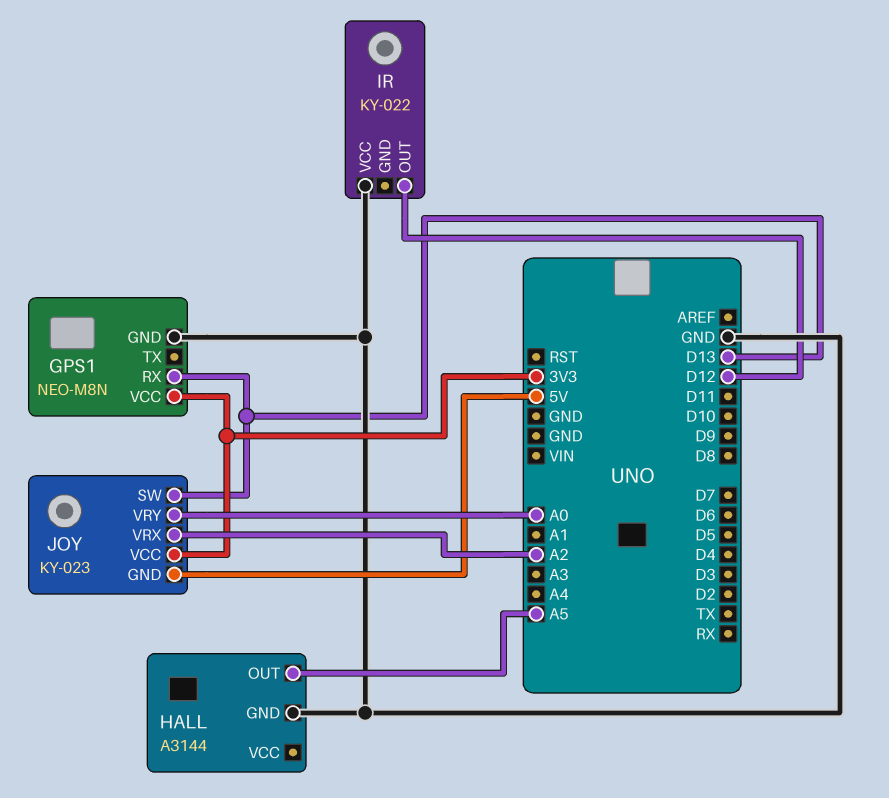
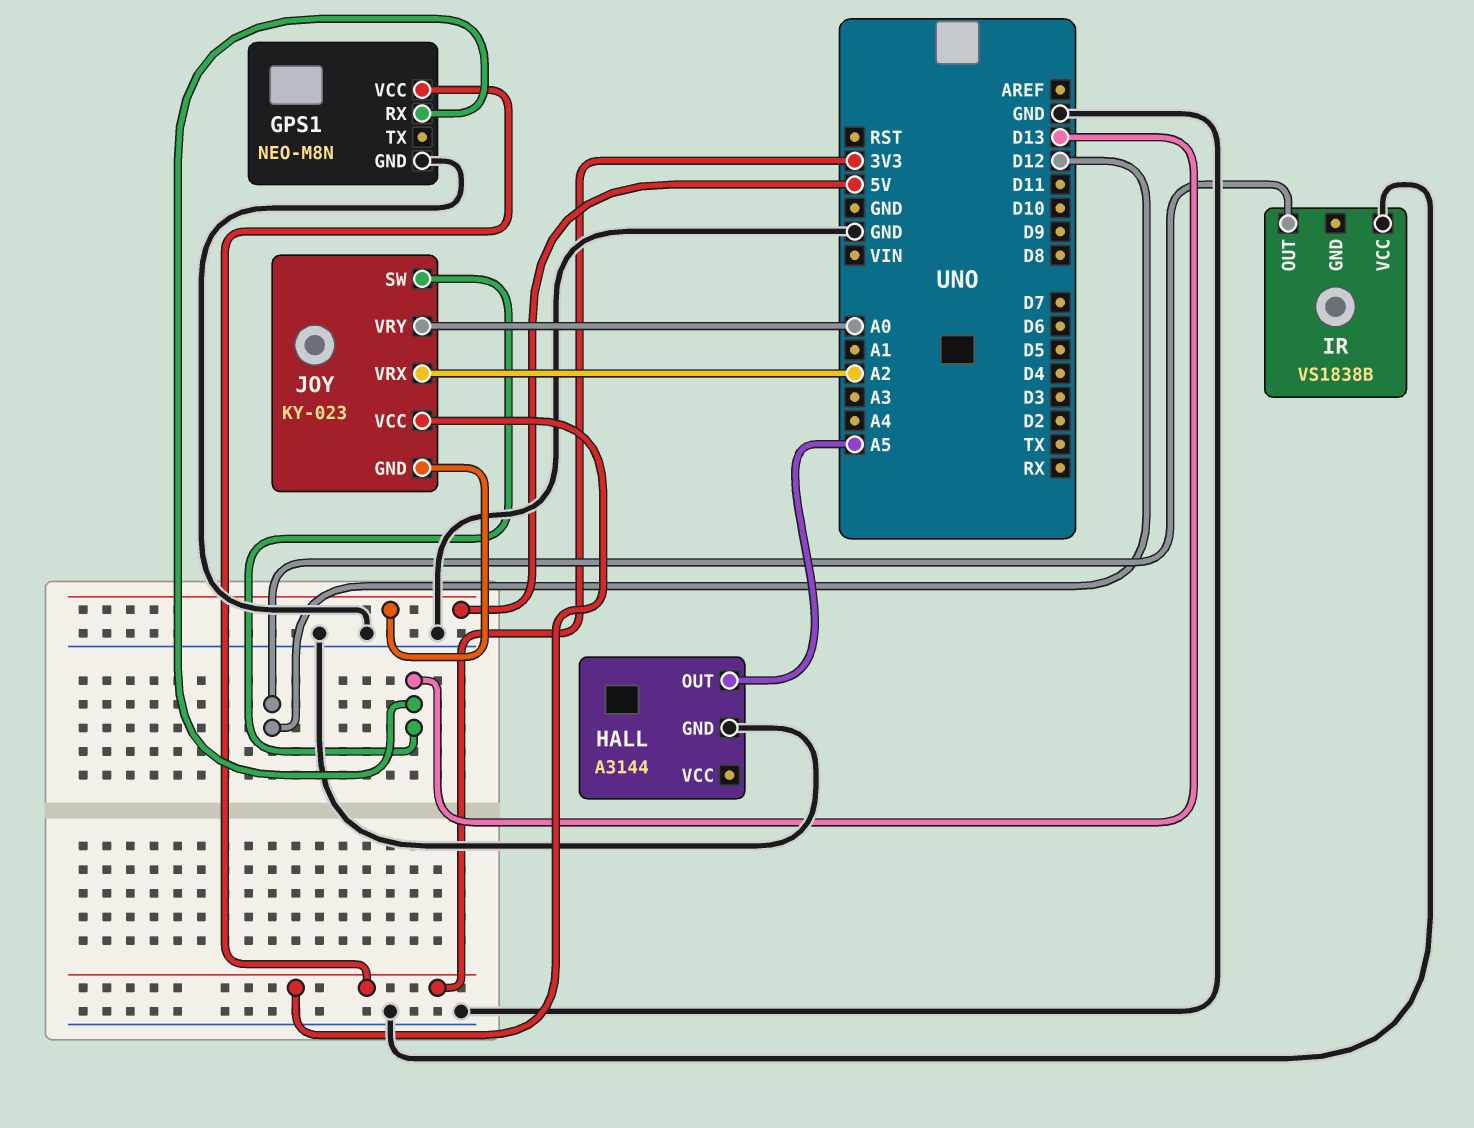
IR: KY-022 -> VS1838B

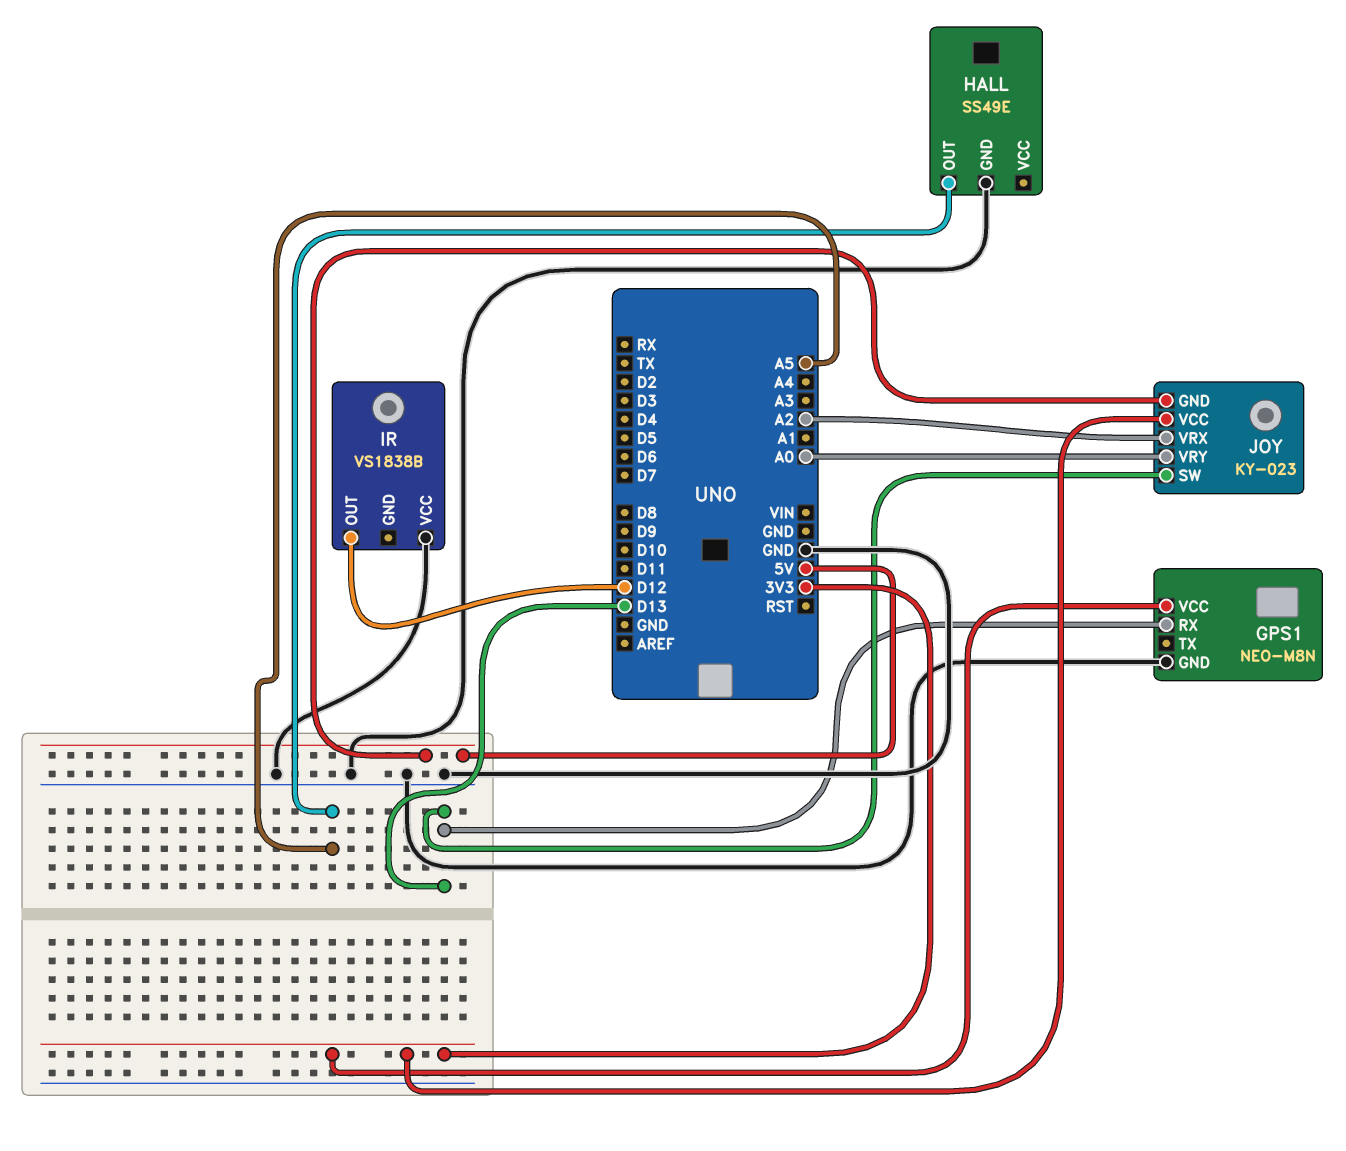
HALL: A3144 -> SS49E

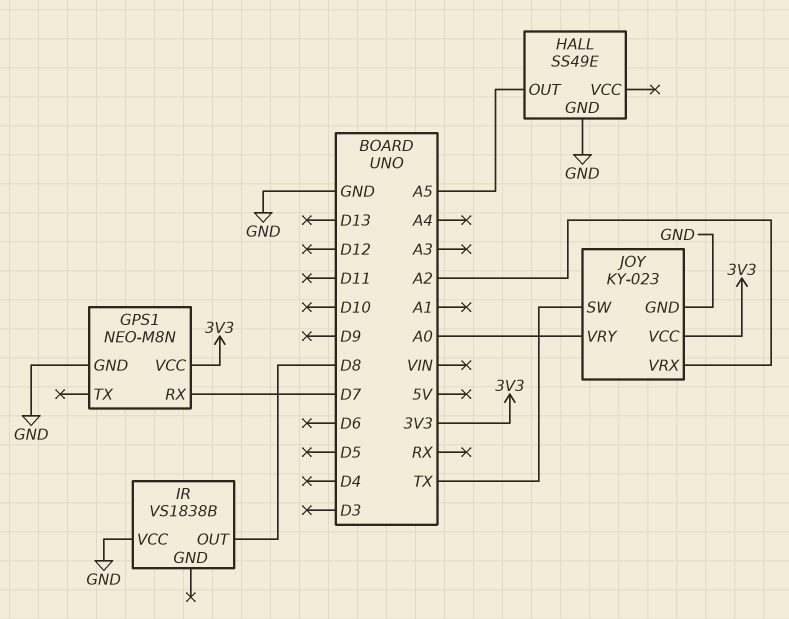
GPS1 pin RX: D13 -> D7
IR pin OUT: D12 -> D8
JOY pin GND: 5V -> GND
JOY pin SW: D13 -> TX

